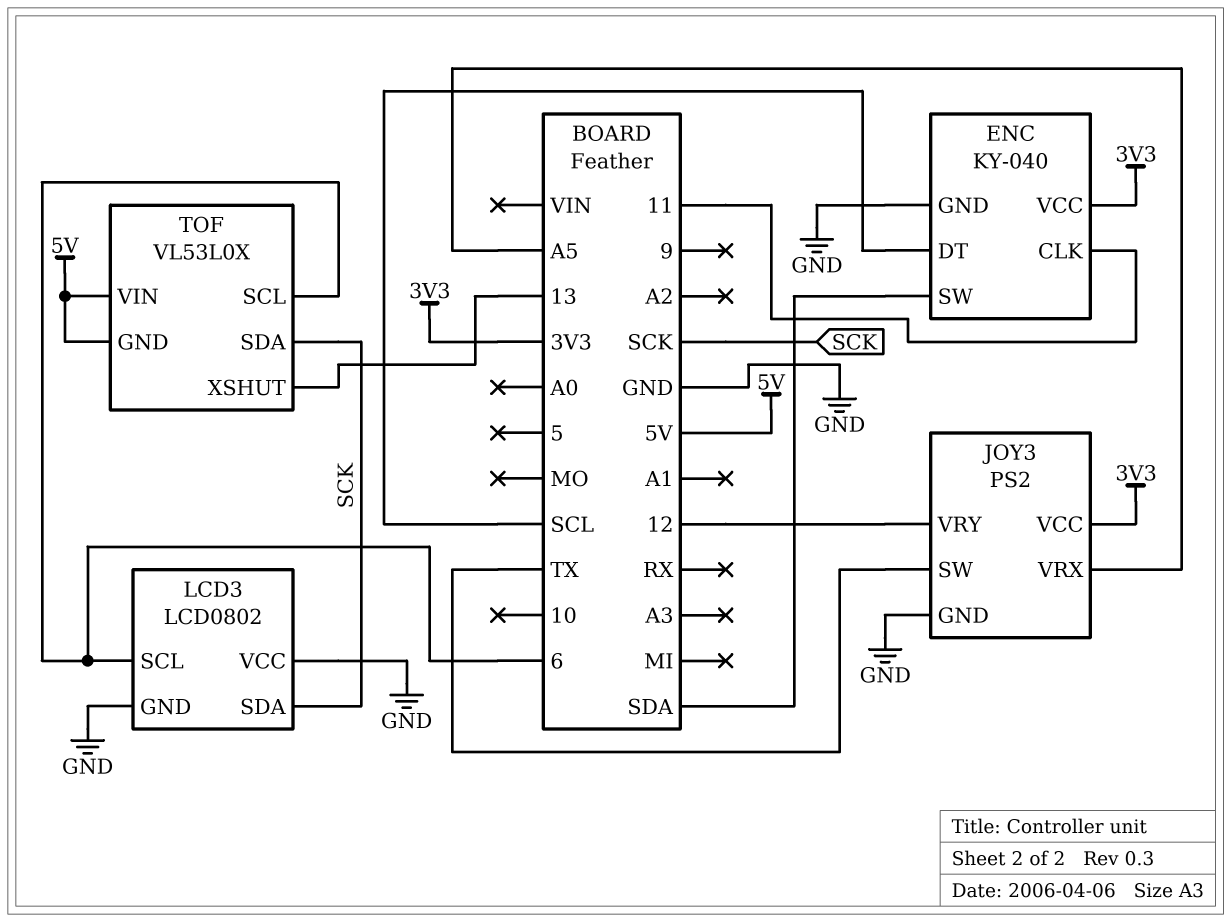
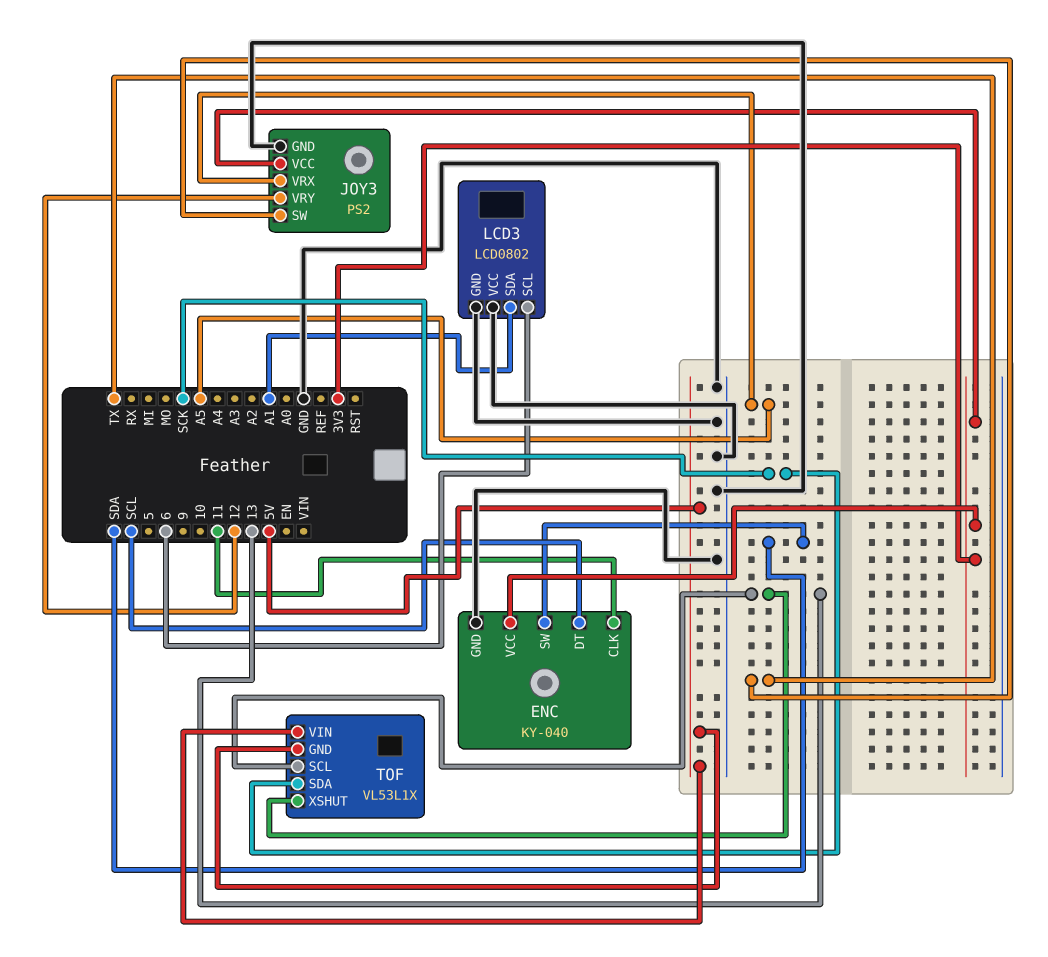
LCD3 pin SDA: SCK -> A1
TOF: VL53L0X -> VL53L1X
TOF pin SCL: 6 -> 13

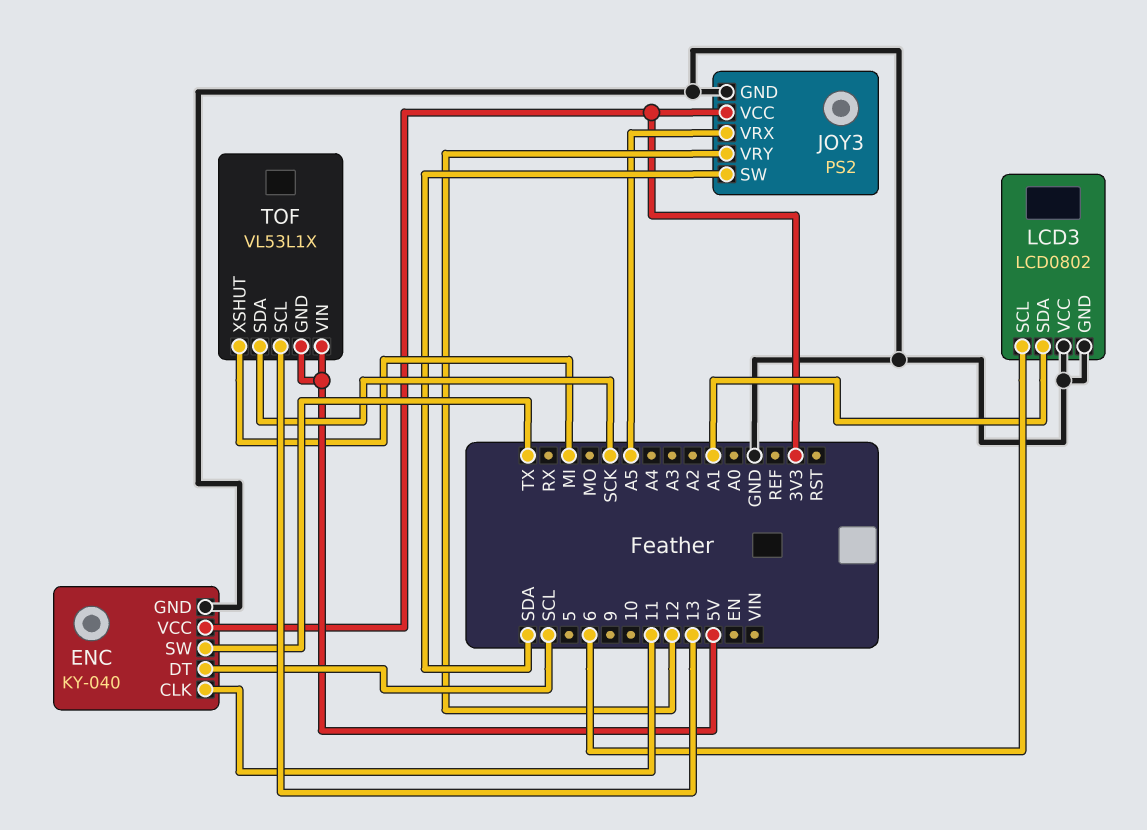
ENC pin SW: SDA -> TX
JOY3 pin SW: TX -> SDA
TOF pin XSHUT: 13 -> MI

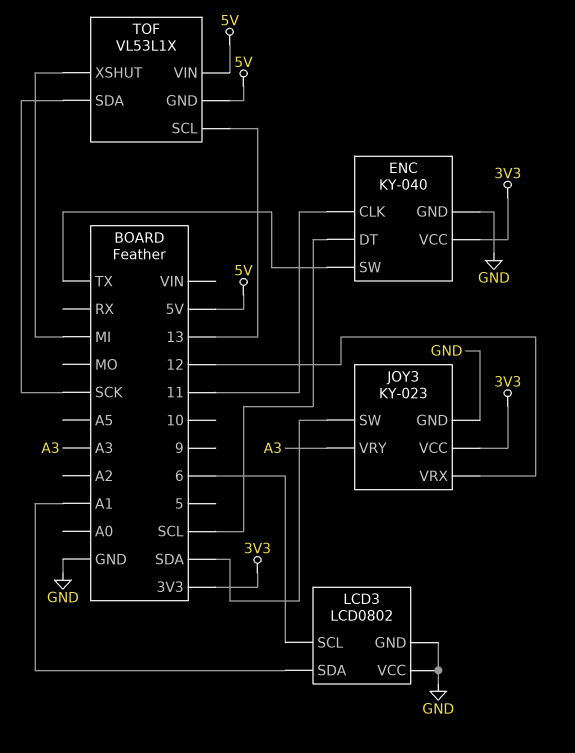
JOY3: PS2 -> KY-023
JOY3 pin VRX: A5 -> 12
JOY3 pin VRY: 12 -> A3

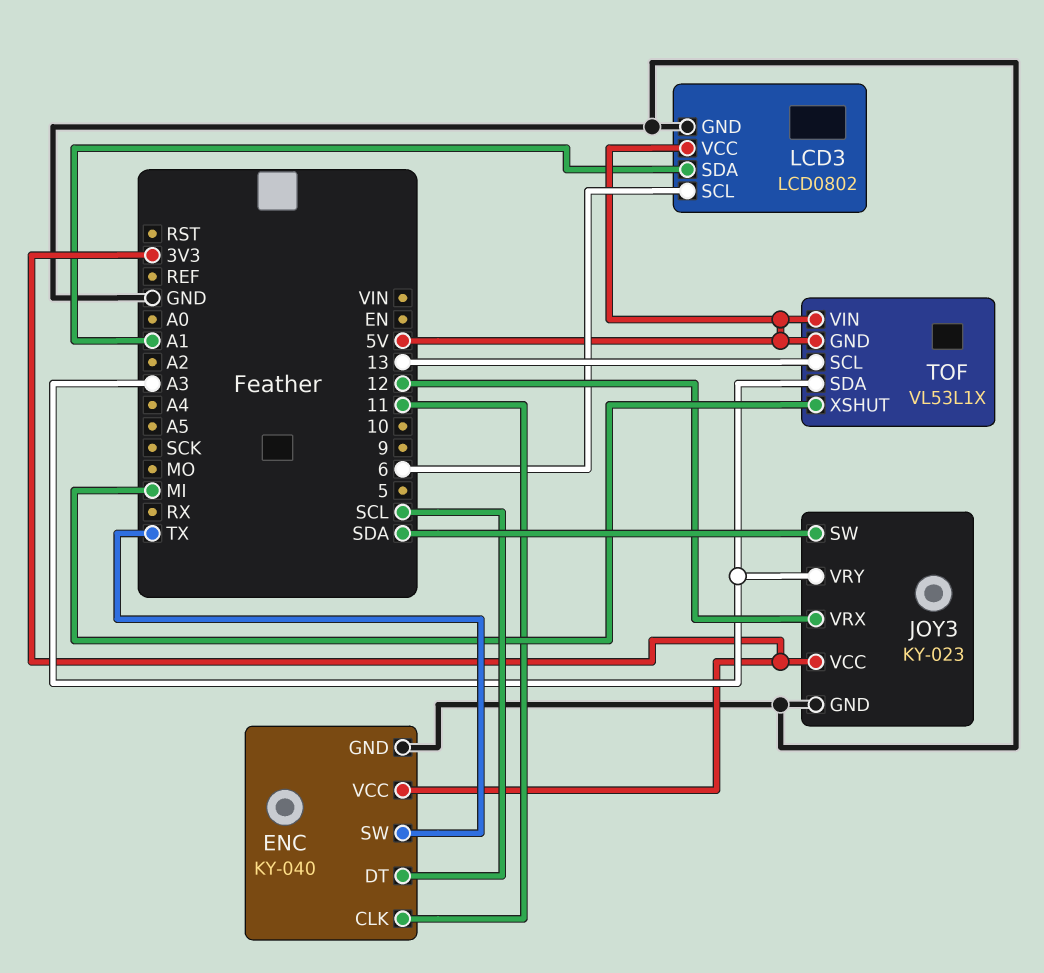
LCD3 pin VCC: GND -> 5V
TOF pin SDA: SCK -> A3

